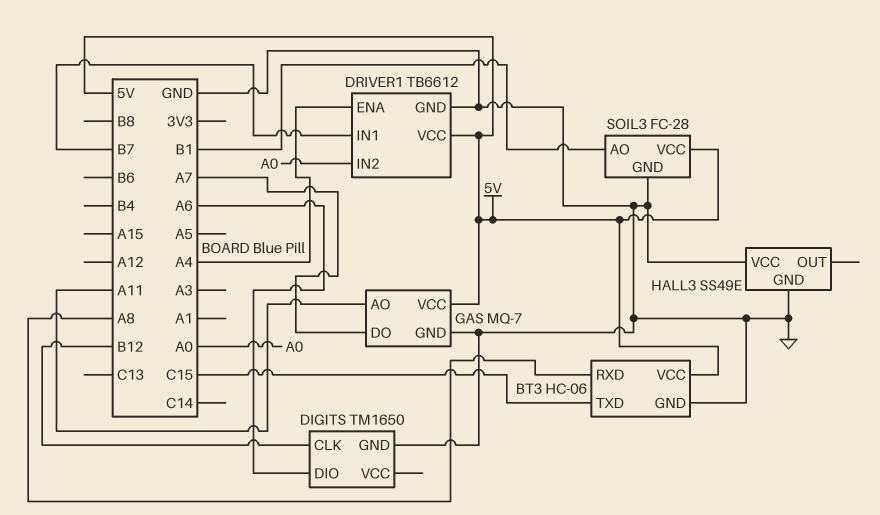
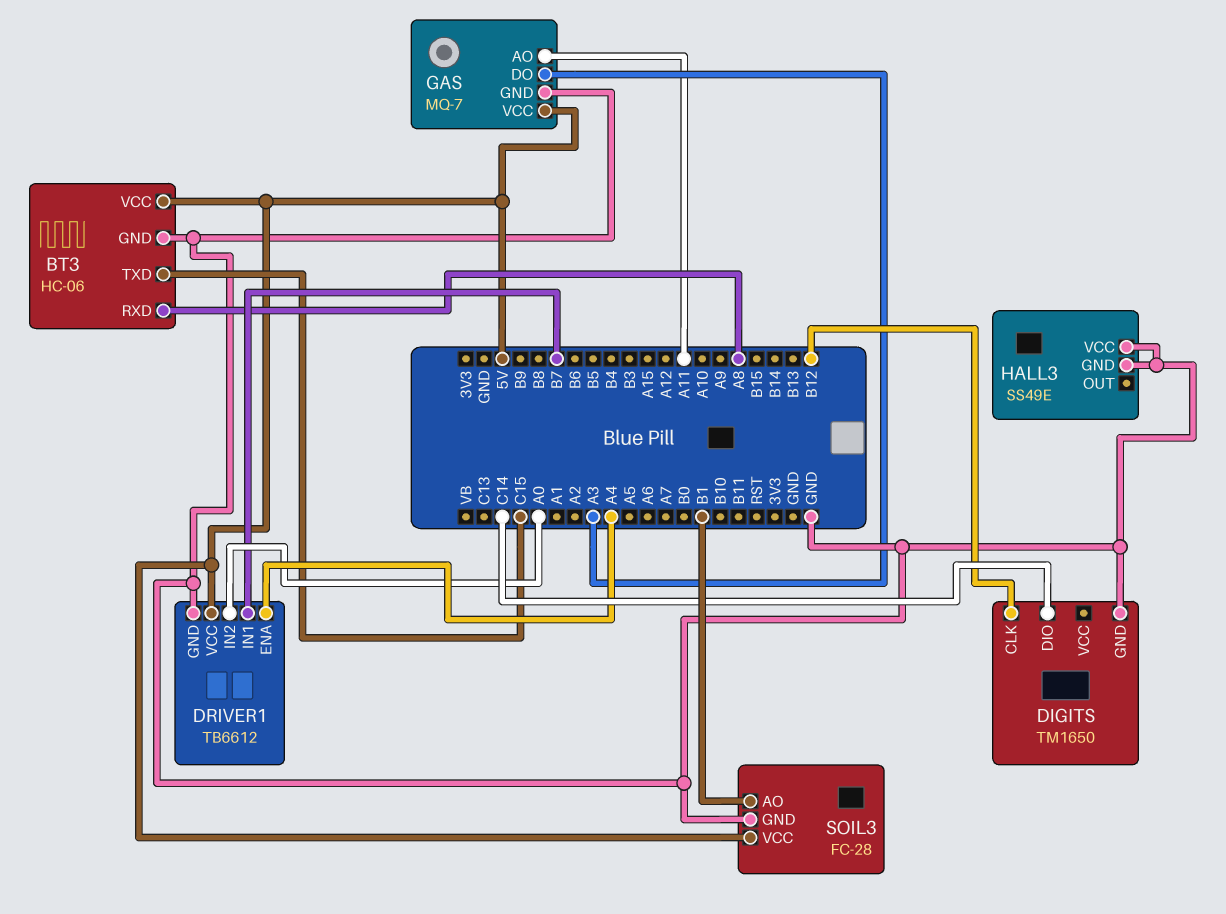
DIGITS pin DIO: A6 -> C14
GAS pin DO: A7 -> A3

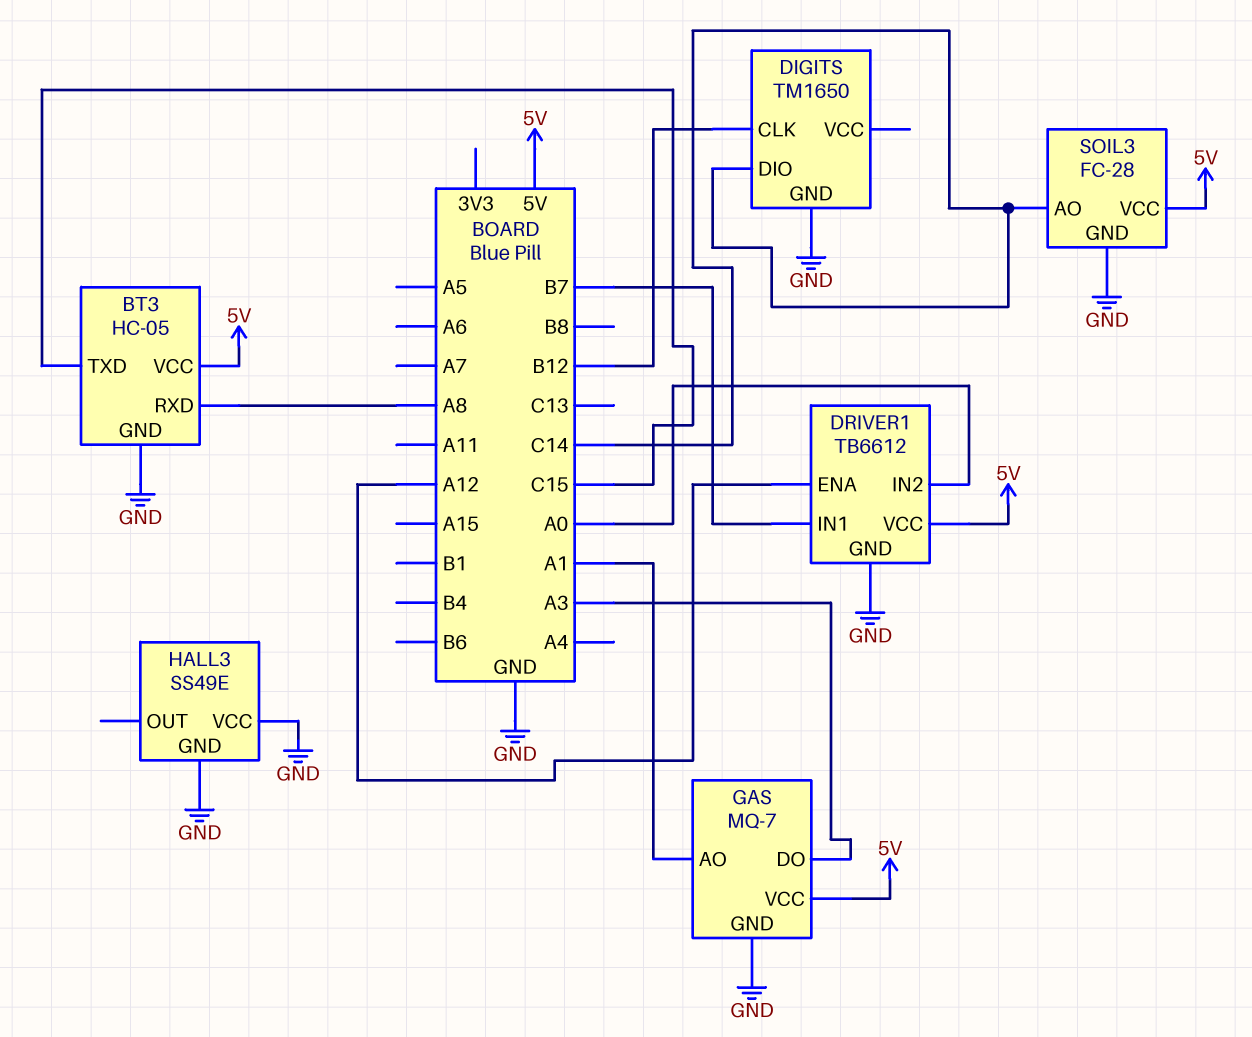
BT3: HC-06 -> HC-05
DRIVER1 pin ENA: A4 -> A12
GAS pin AO: A11 -> A1
SOIL3 pin AO: B1 -> C14

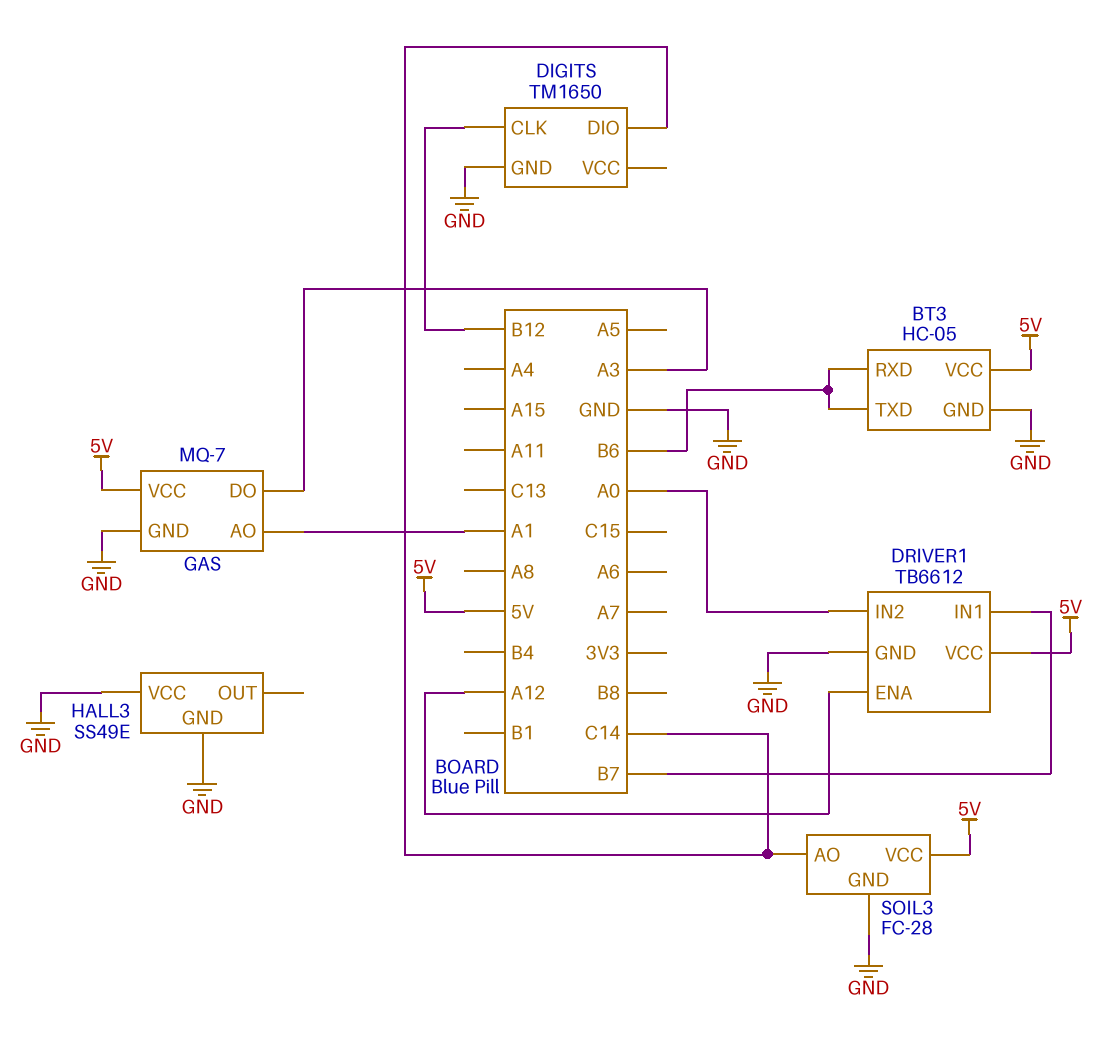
BT3 pin RXD: A8 -> B6
BT3 pin TXD: C15 -> B6

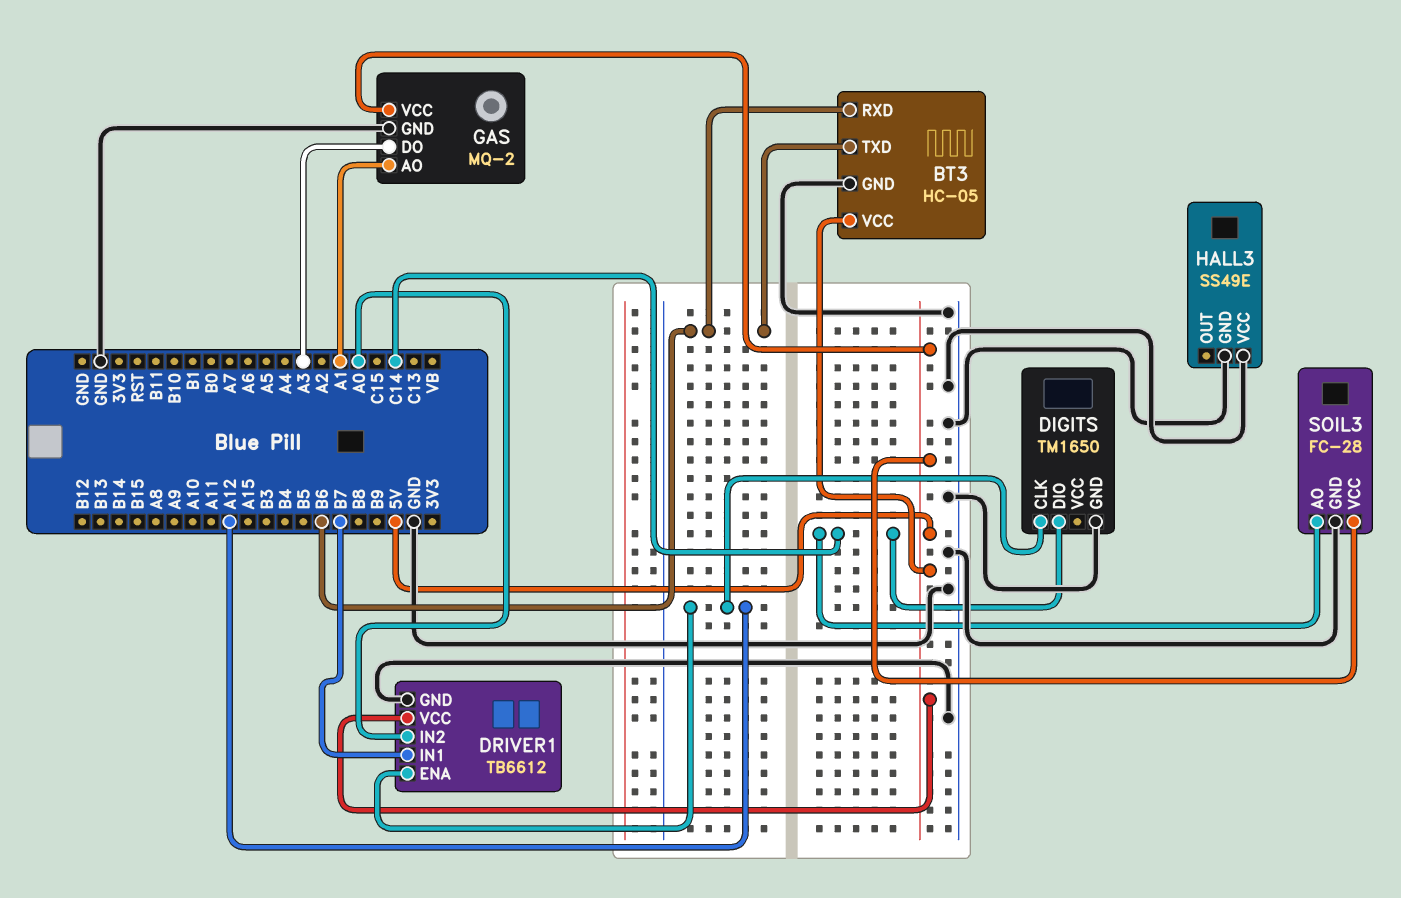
DIGITS pin CLK: B12 -> A12
GAS: MQ-7 -> MQ-2

